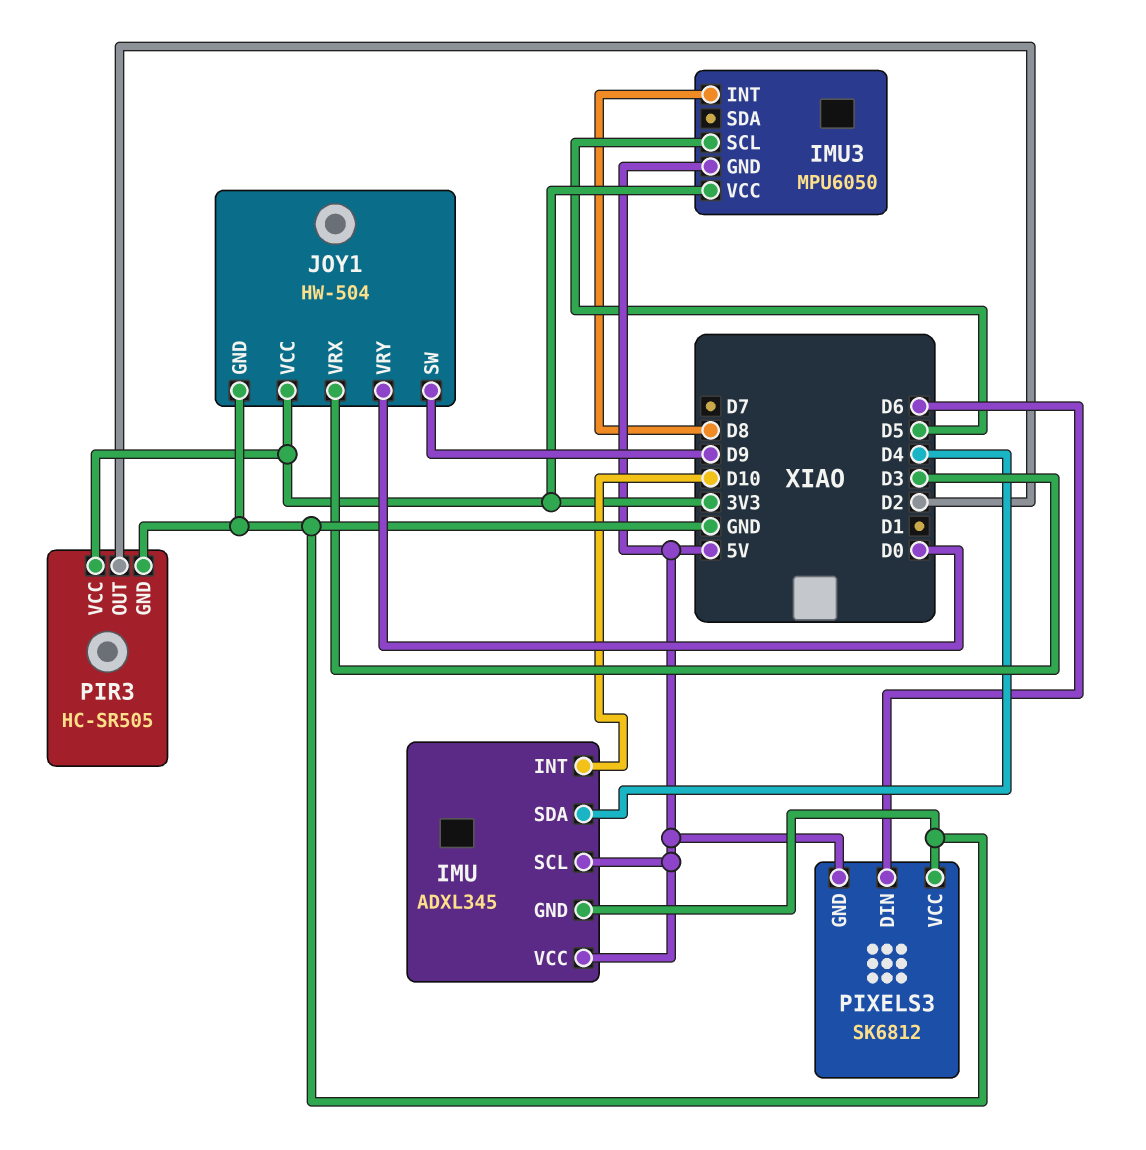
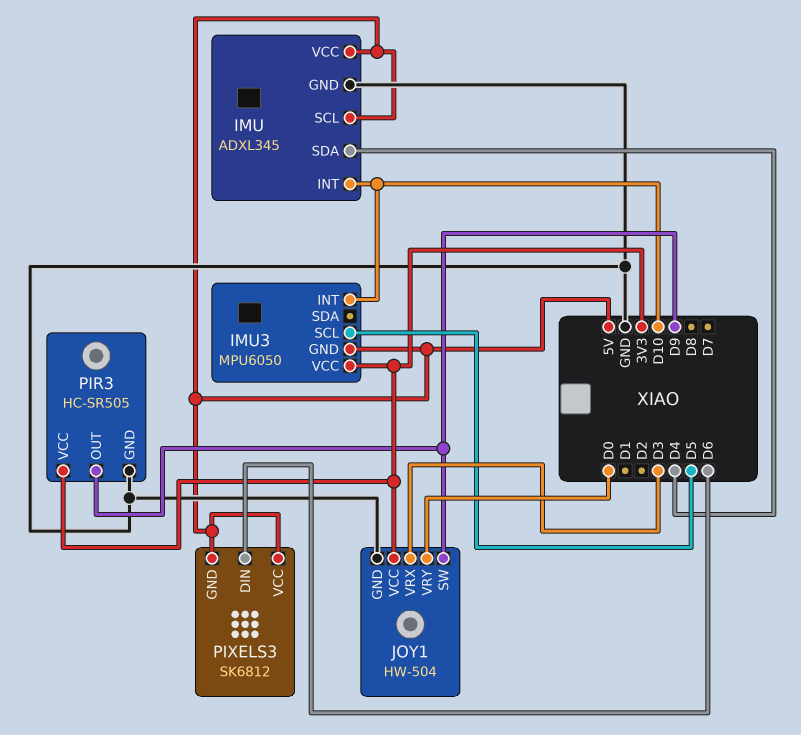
IMU3 pin INT: D8 -> D10
PIR3 pin OUT: D2 -> D9
PIXELS3 pin VCC: GND -> 5V

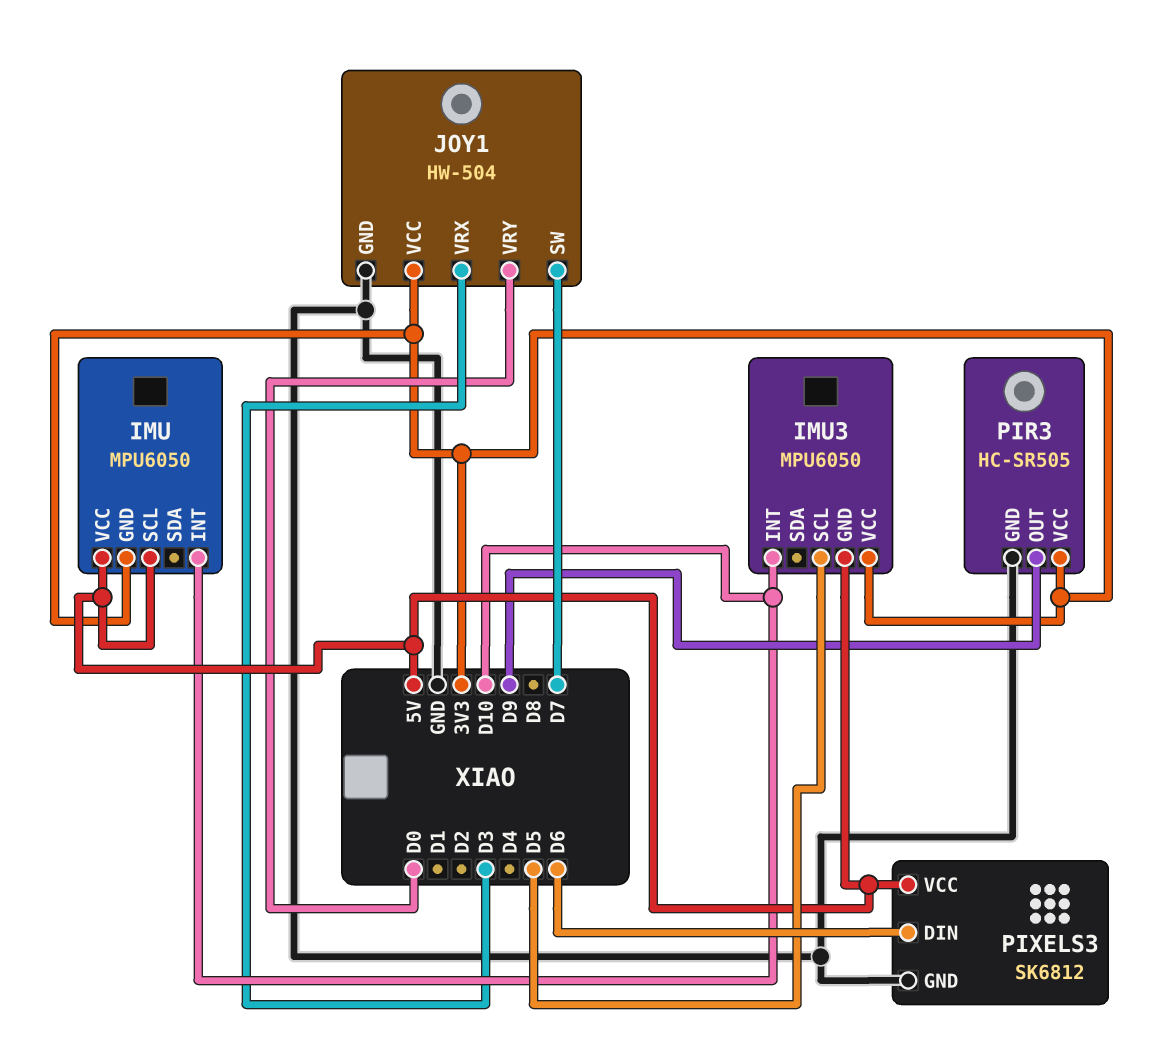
IMU: ADXL345 -> MPU6050
IMU pin GND: GND -> 3V3
IMU pin SDA: D4 -> none
JOY1 pin SW: D9 -> D7
PIXELS3 pin GND: 5V -> GND

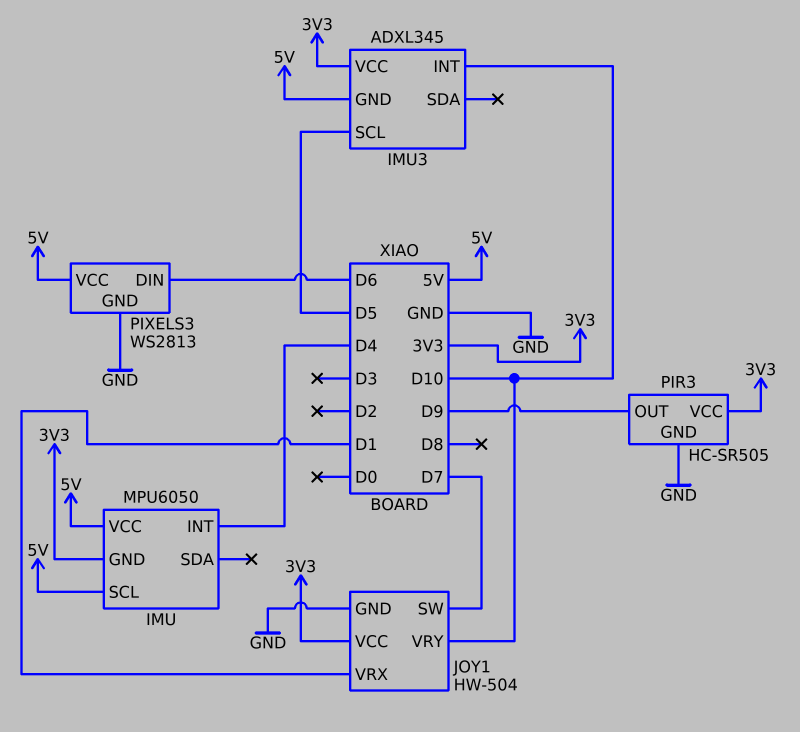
IMU pin INT: D10 -> D4
IMU3: MPU6050 -> ADXL345
JOY1 pin VRX: D3 -> D1
JOY1 pin VRY: D0 -> D10
PIXELS3: SK6812 -> WS2813

